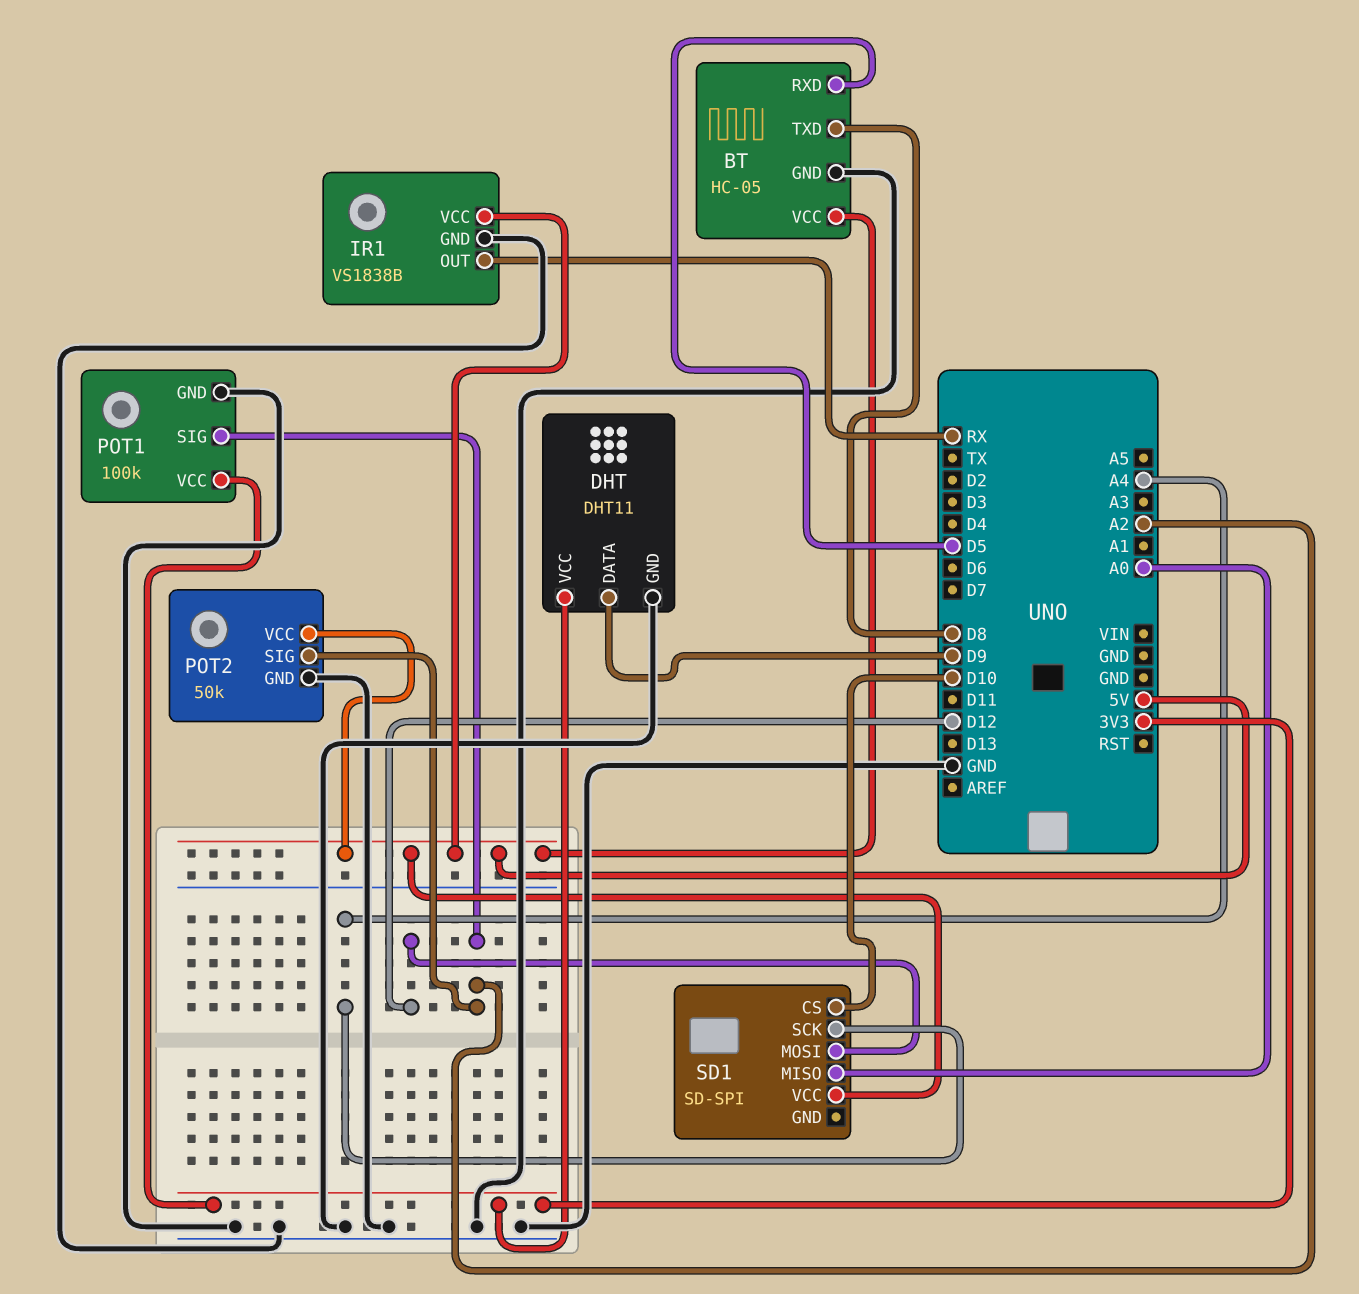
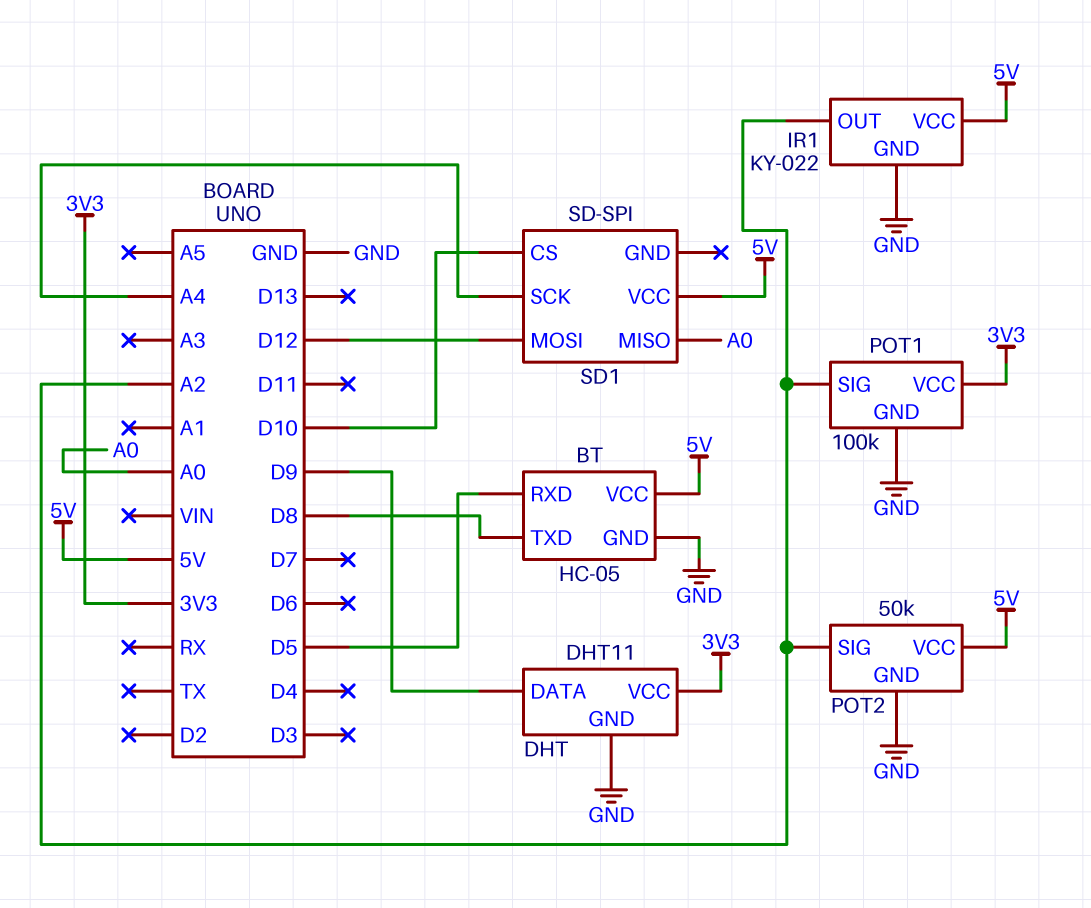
IR1: VS1838B -> KY-022
IR1 pin OUT: RX -> A2

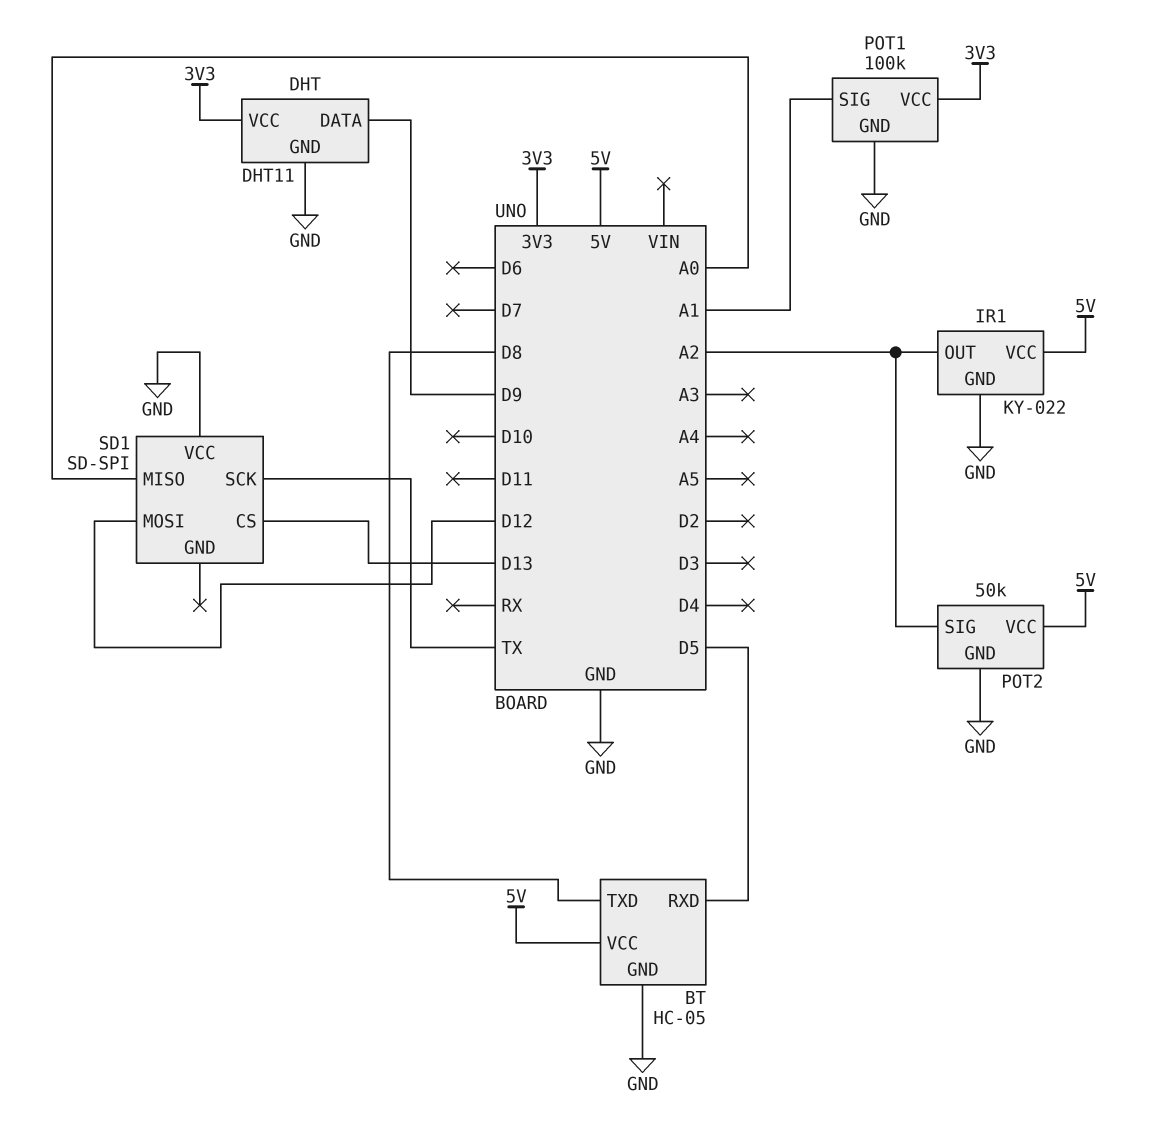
POT1 pin SIG: A2 -> A1
SD1 pin CS: D10 -> D13
SD1 pin SCK: A4 -> TX
SD1 pin VCC: 5V -> GND

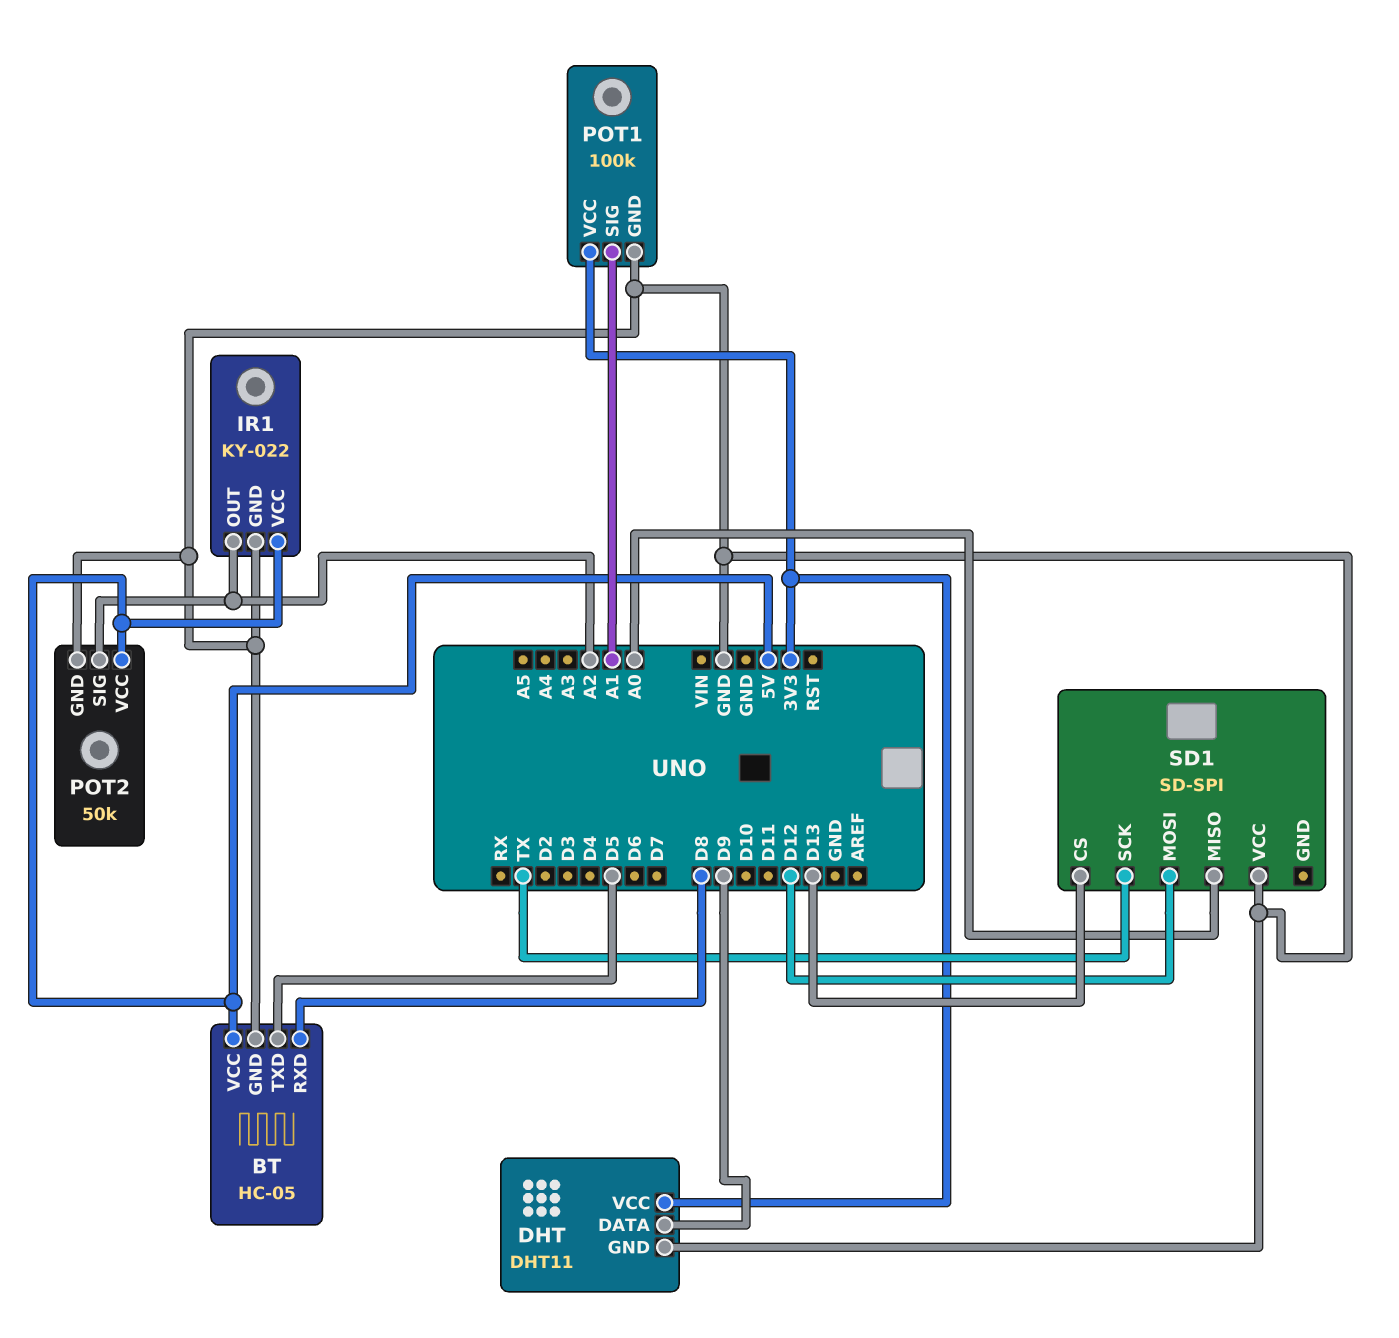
BT pin RXD: D5 -> D8
BT pin TXD: D8 -> D5

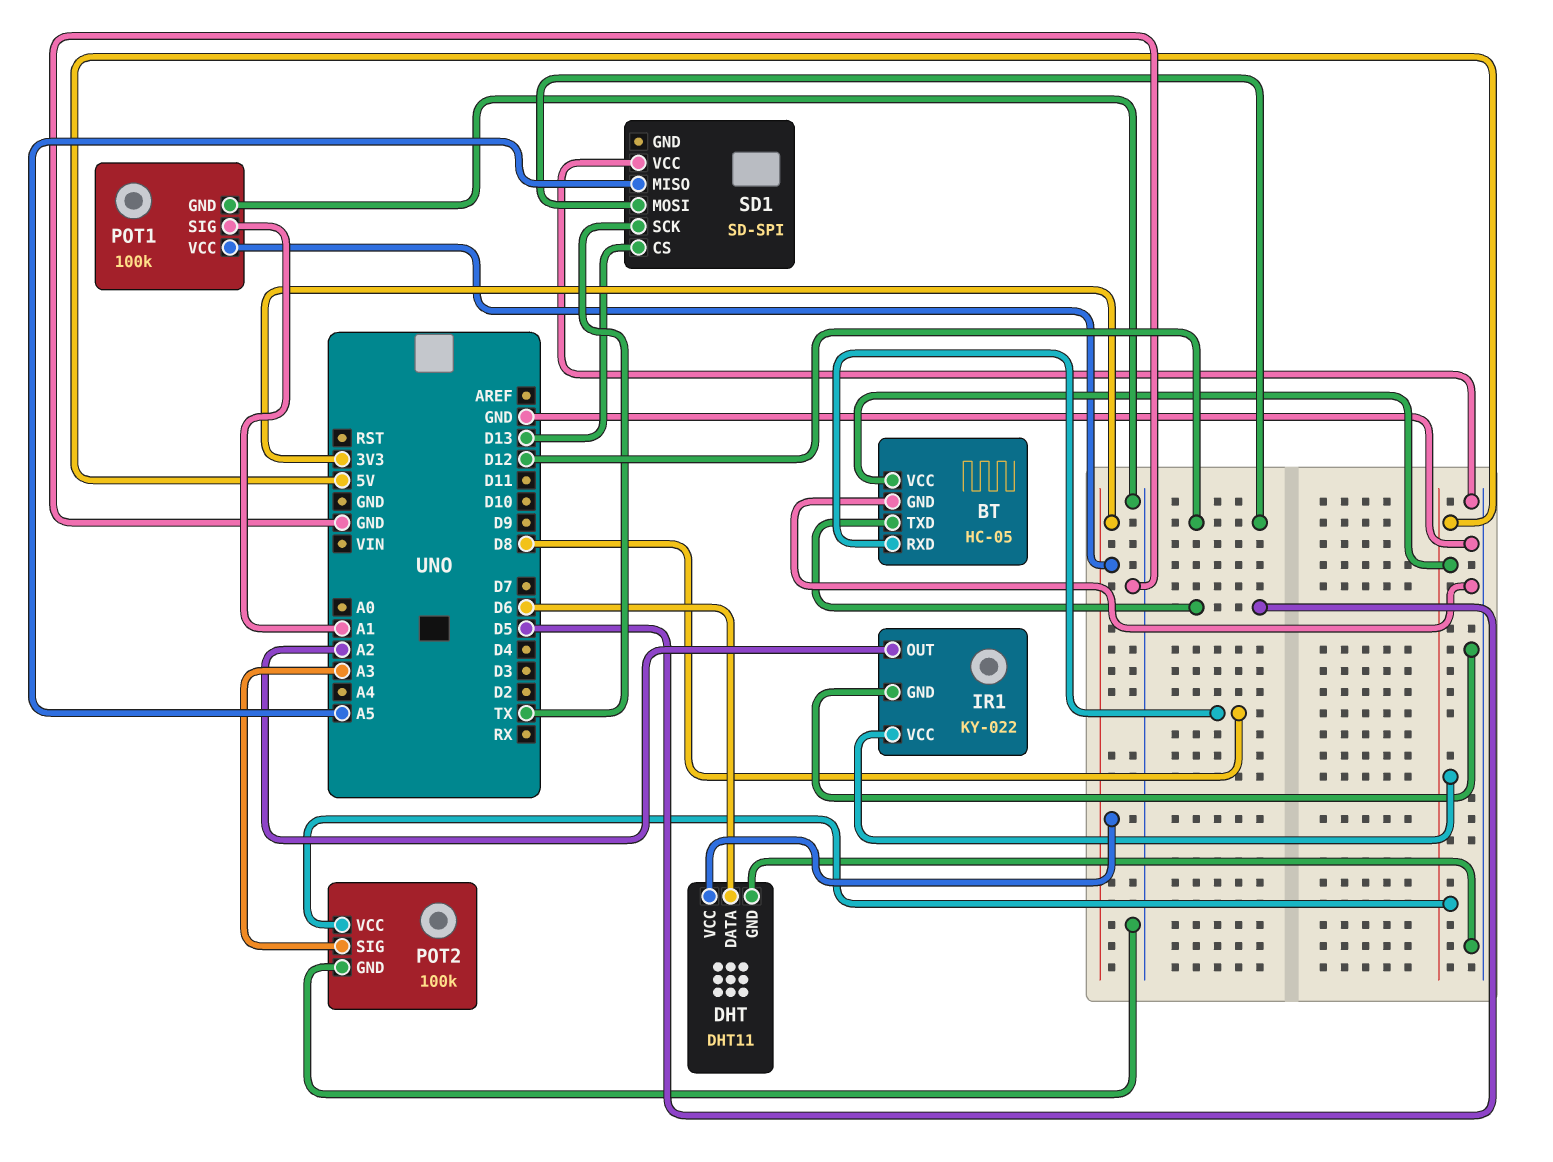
DHT pin DATA: D9 -> D6
POT2: 50k -> 100k
POT2 pin SIG: A2 -> A3
SD1 pin MISO: A0 -> A5

